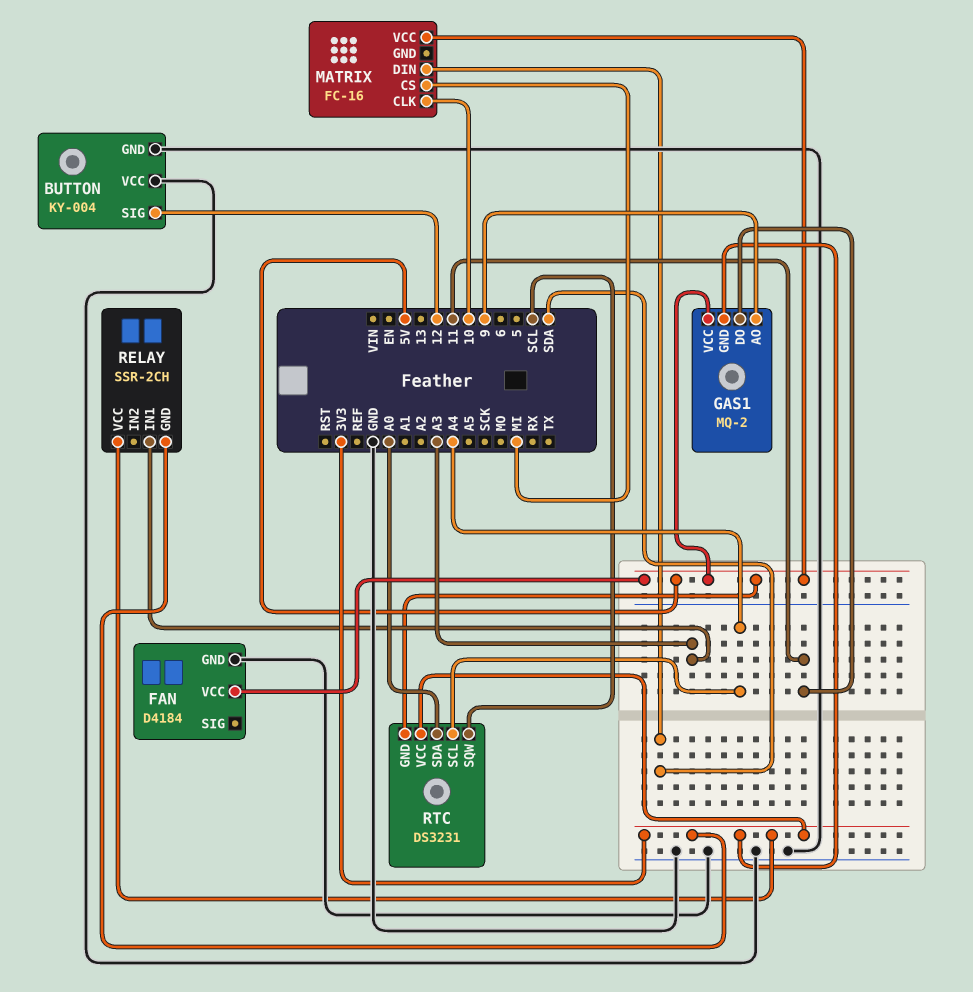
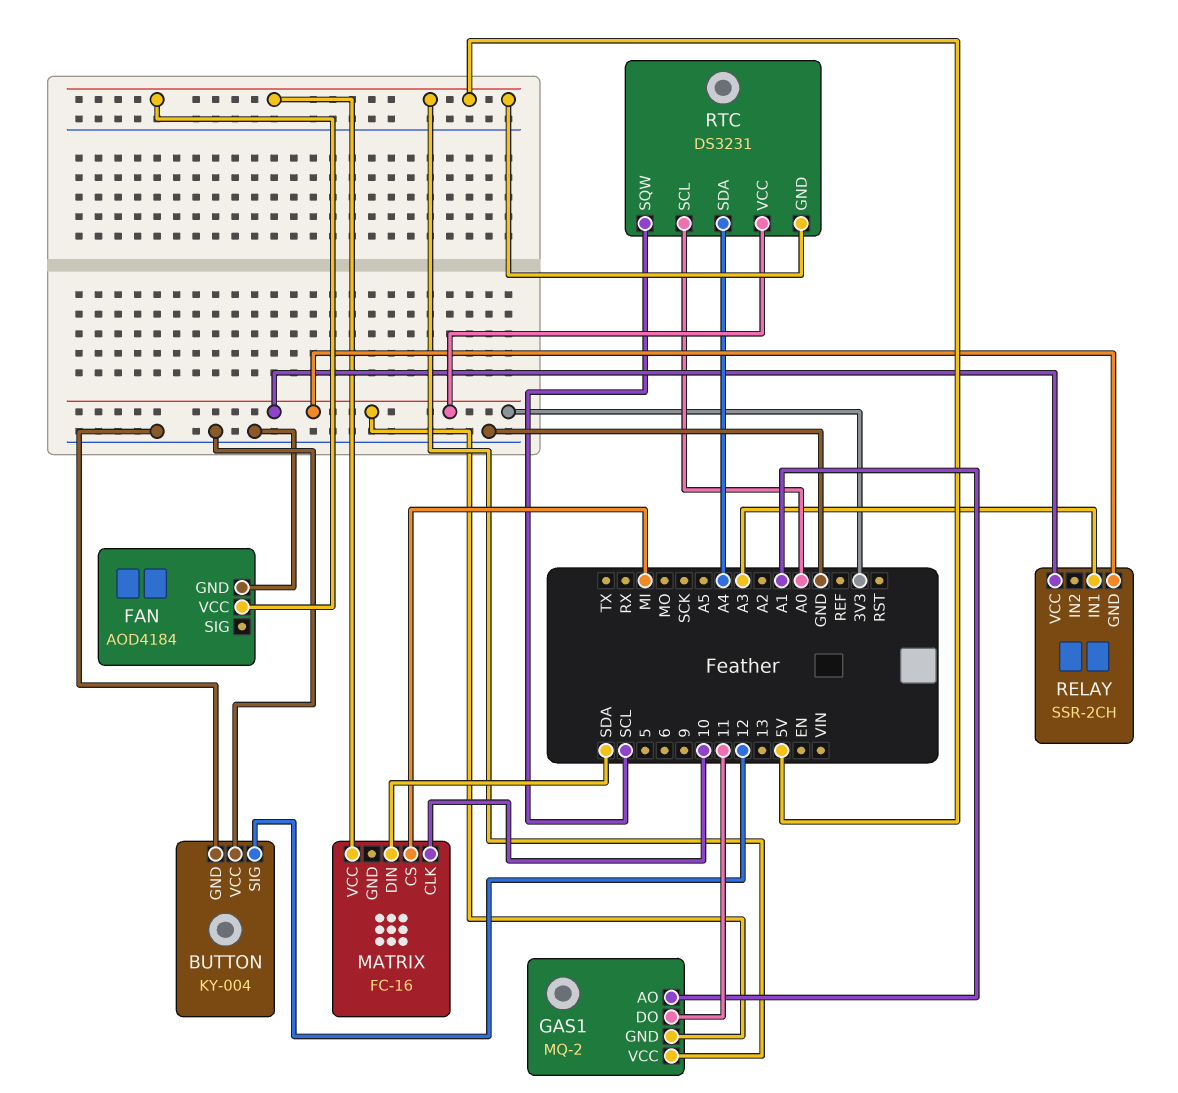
FAN: D4184 -> AOD4184
GAS1 pin AO: 9 -> A1
RTC pin SCL: A4 -> A0
RTC pin SDA: A0 -> A4

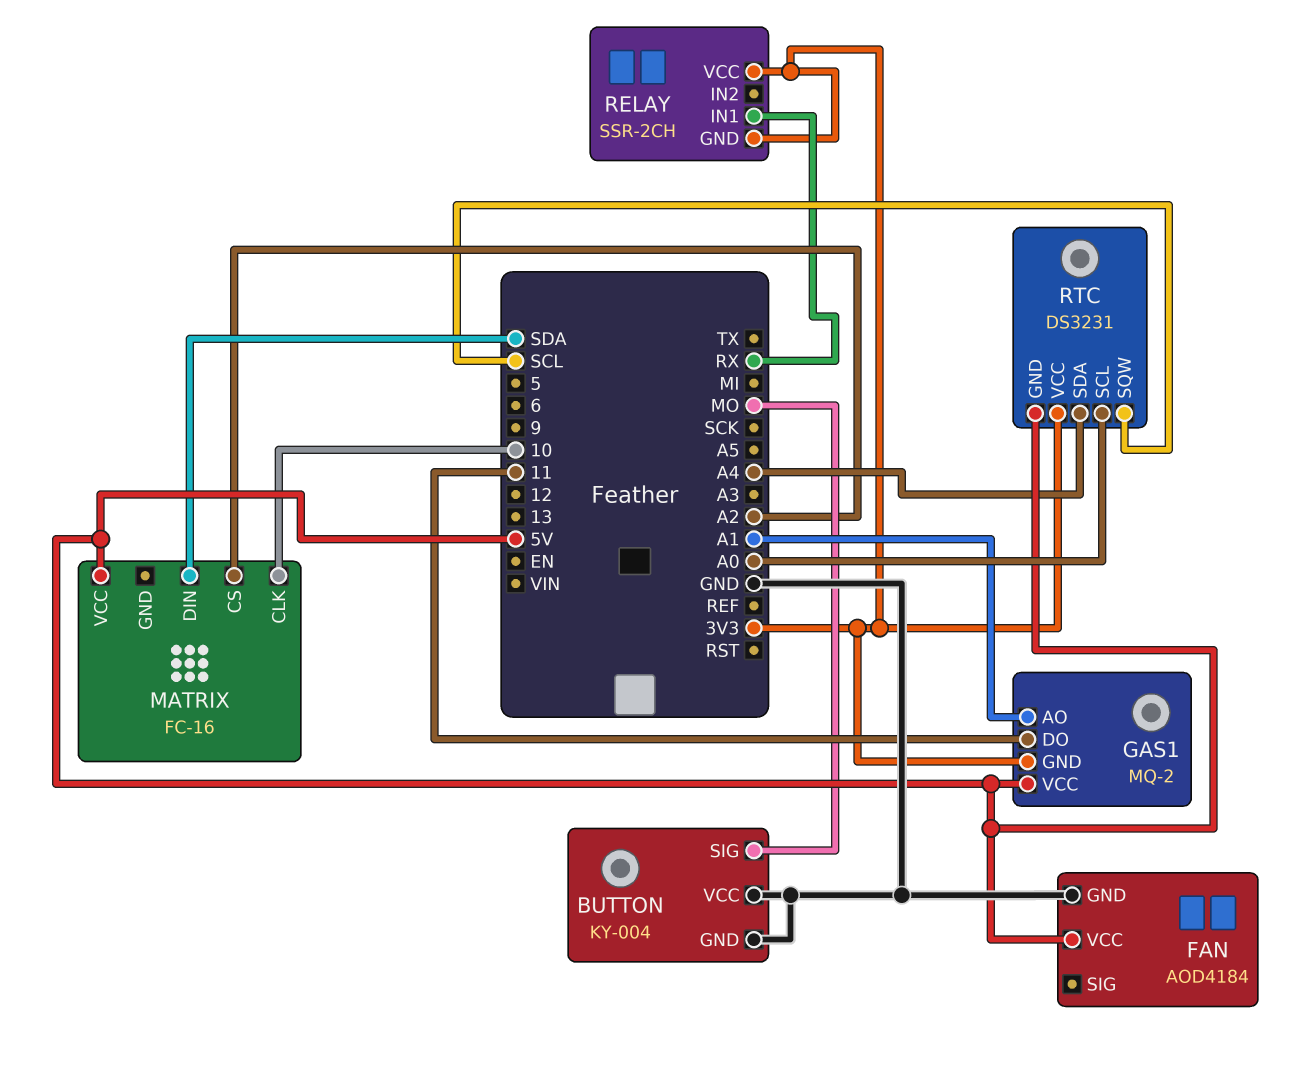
BUTTON pin SIG: 12 -> MO
MATRIX pin CS: MI -> A2
RELAY pin IN1: A3 -> RX

